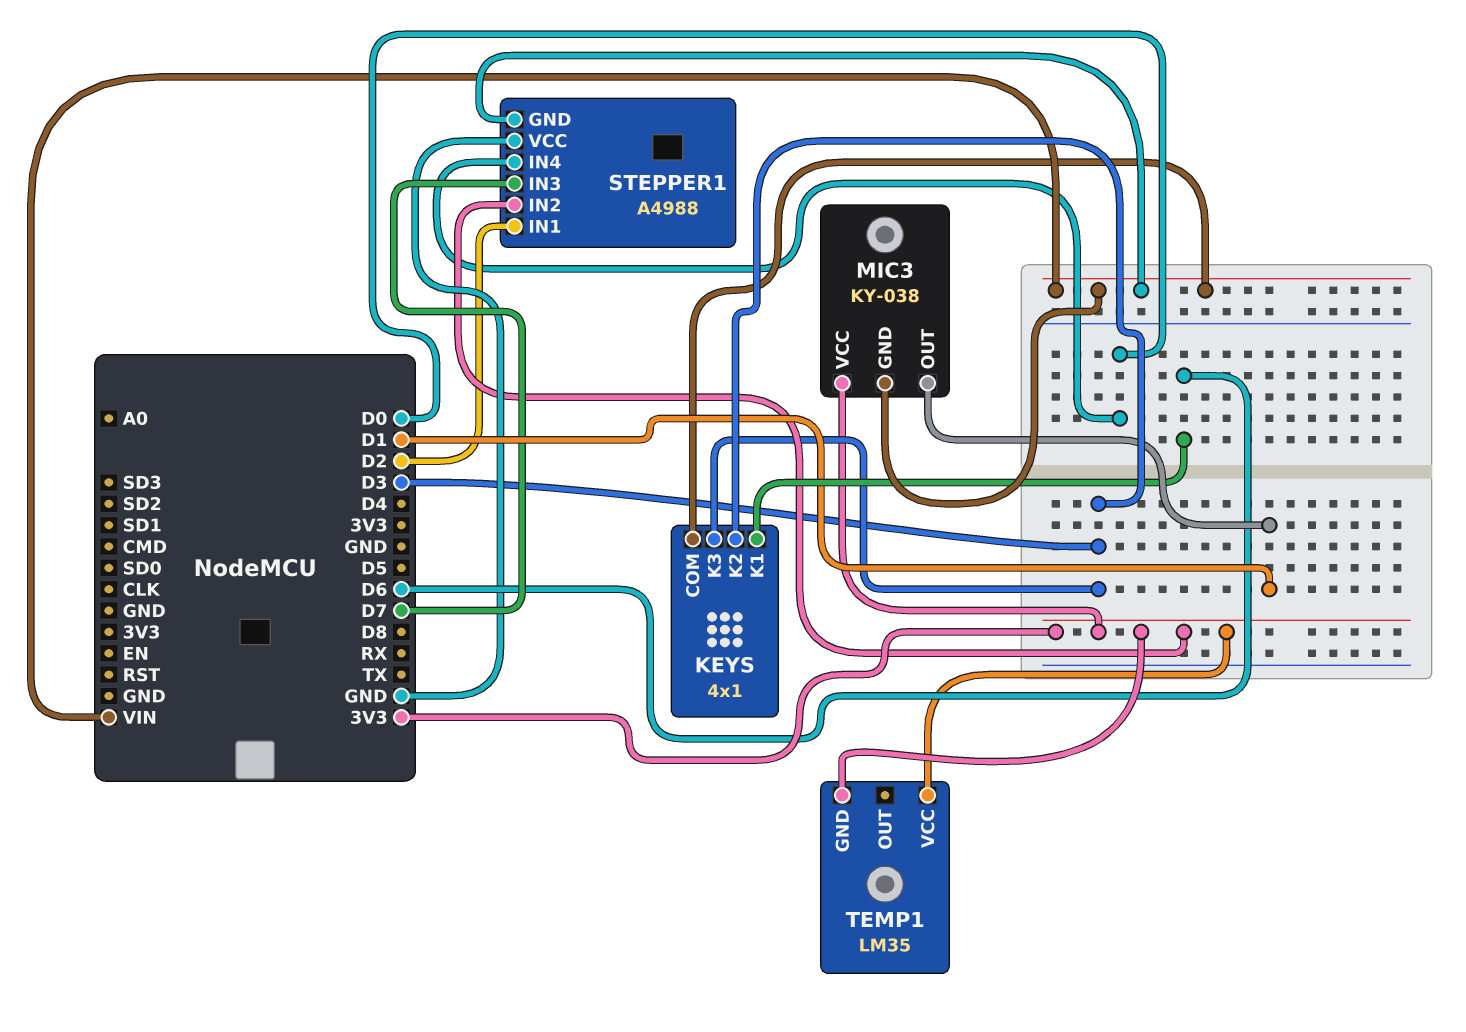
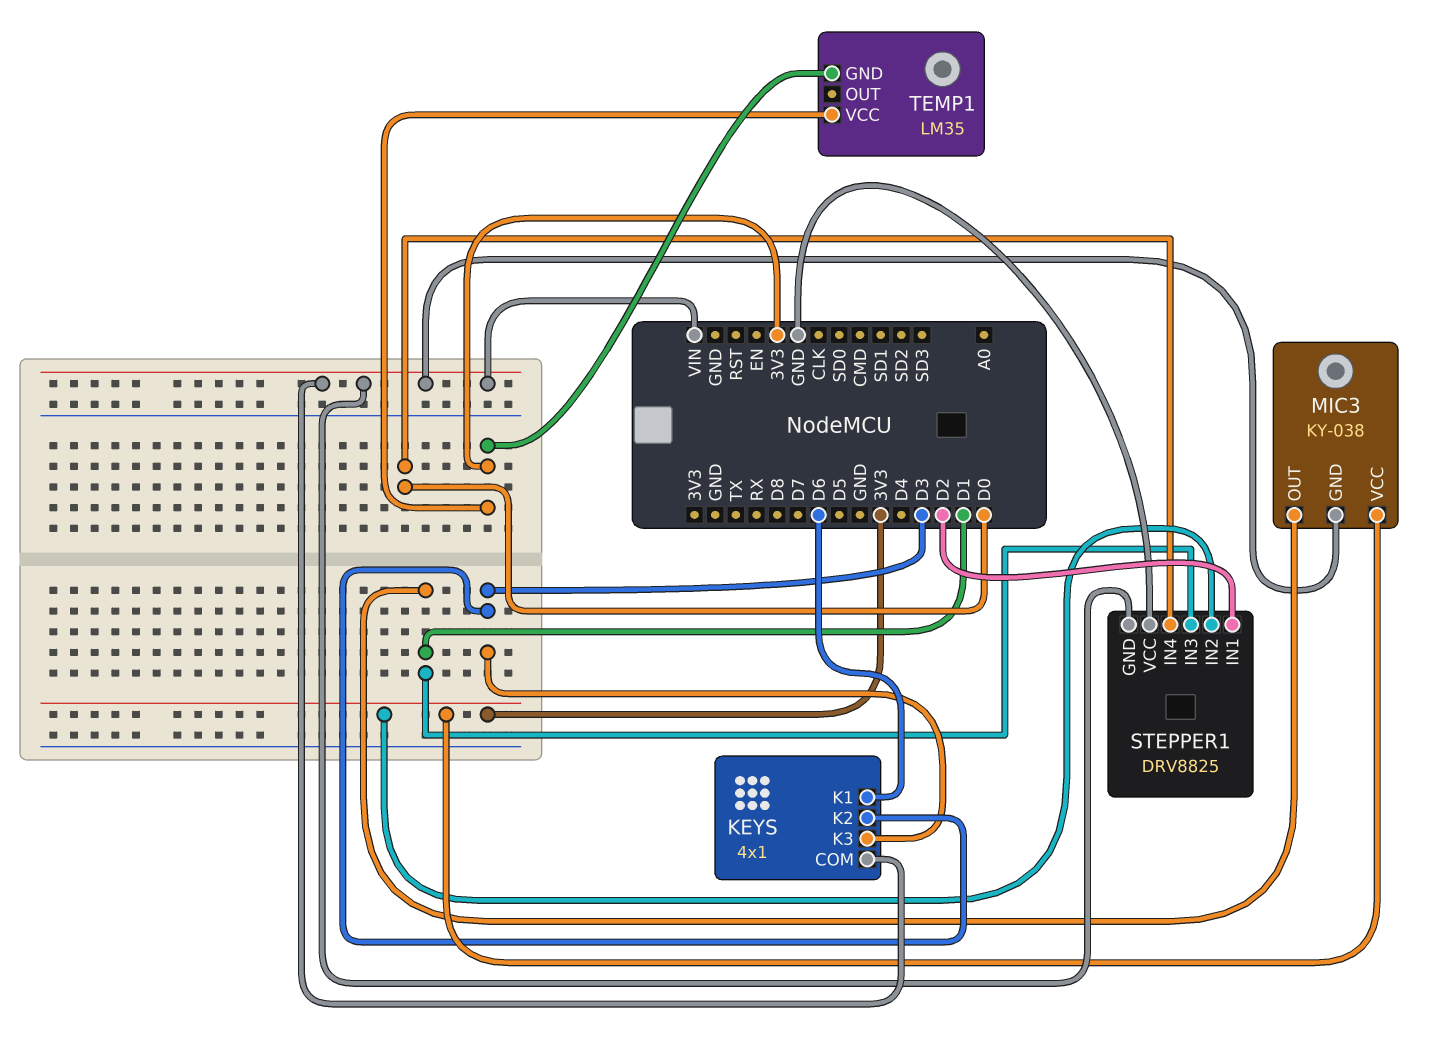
STEPPER1: A4988 -> DRV8825
STEPPER1 pin IN3: D7 -> D1

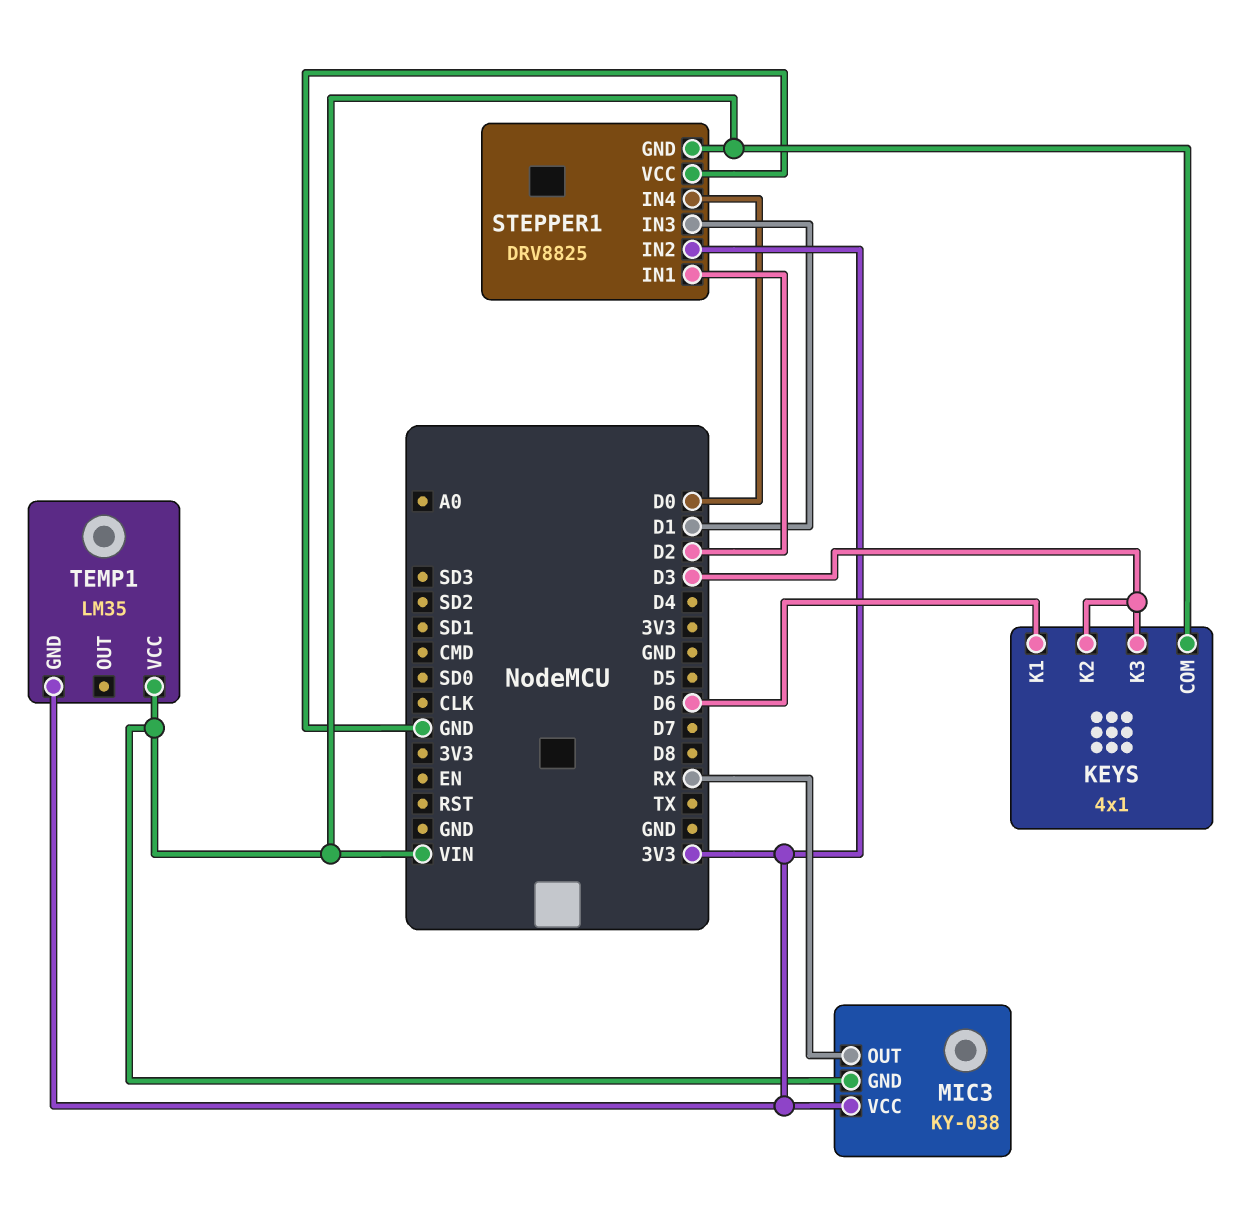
MIC3 pin OUT: D1 -> RX
TEMP1 pin VCC: 3V3 -> VIN

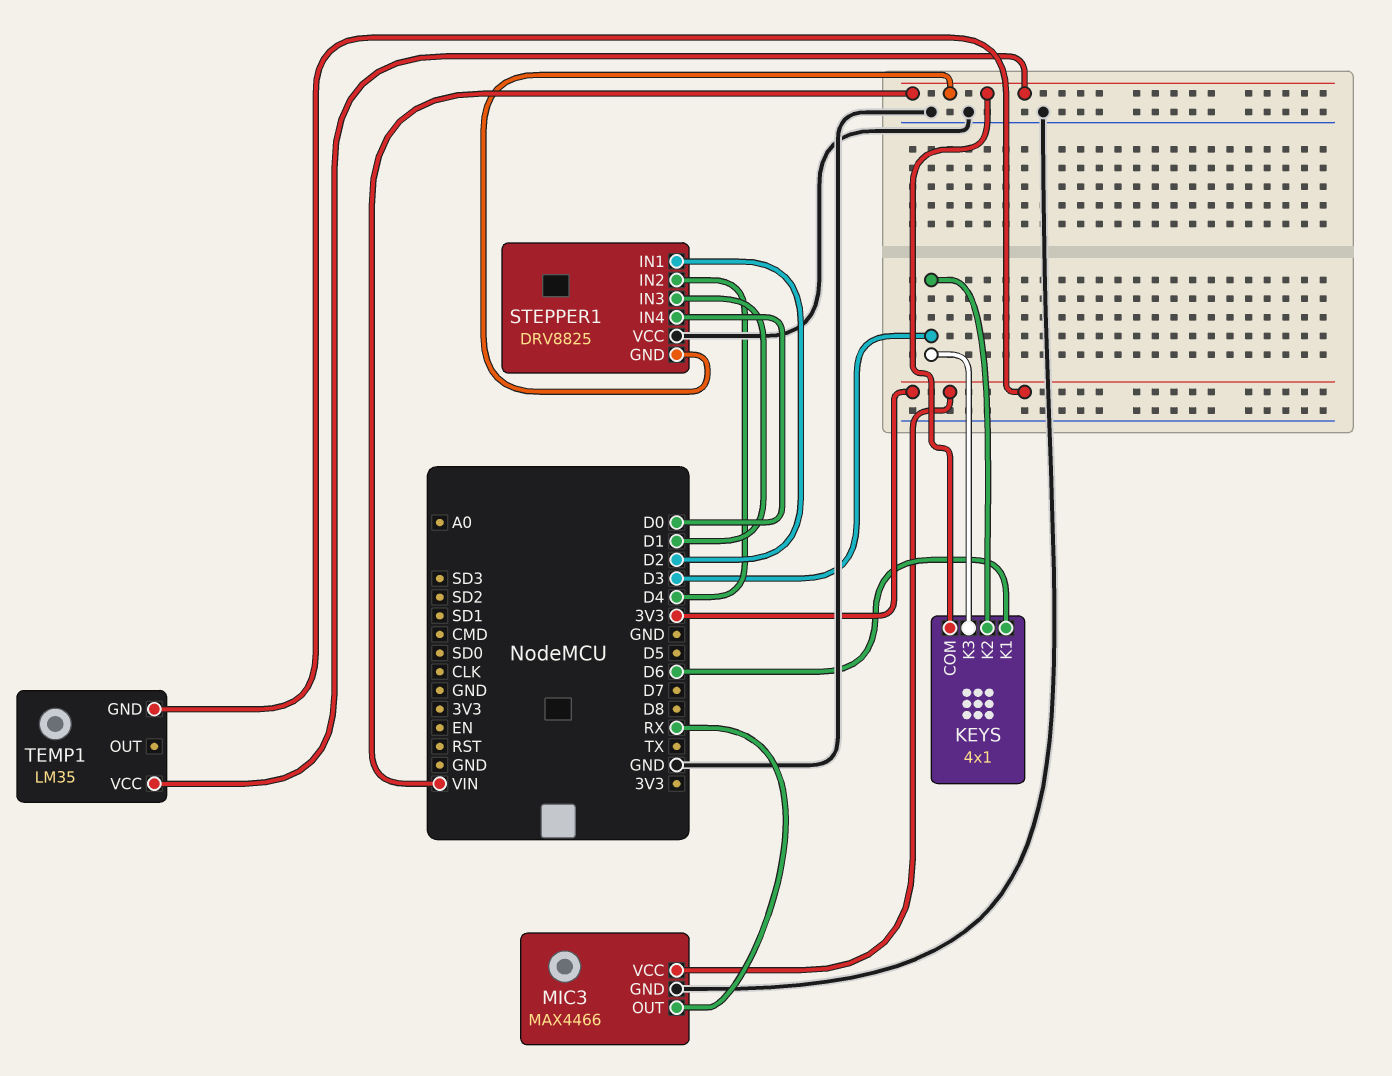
MIC3: KY-038 -> MAX4466
MIC3 pin GND: VIN -> GND
STEPPER1 pin IN2: 3V3 -> D4

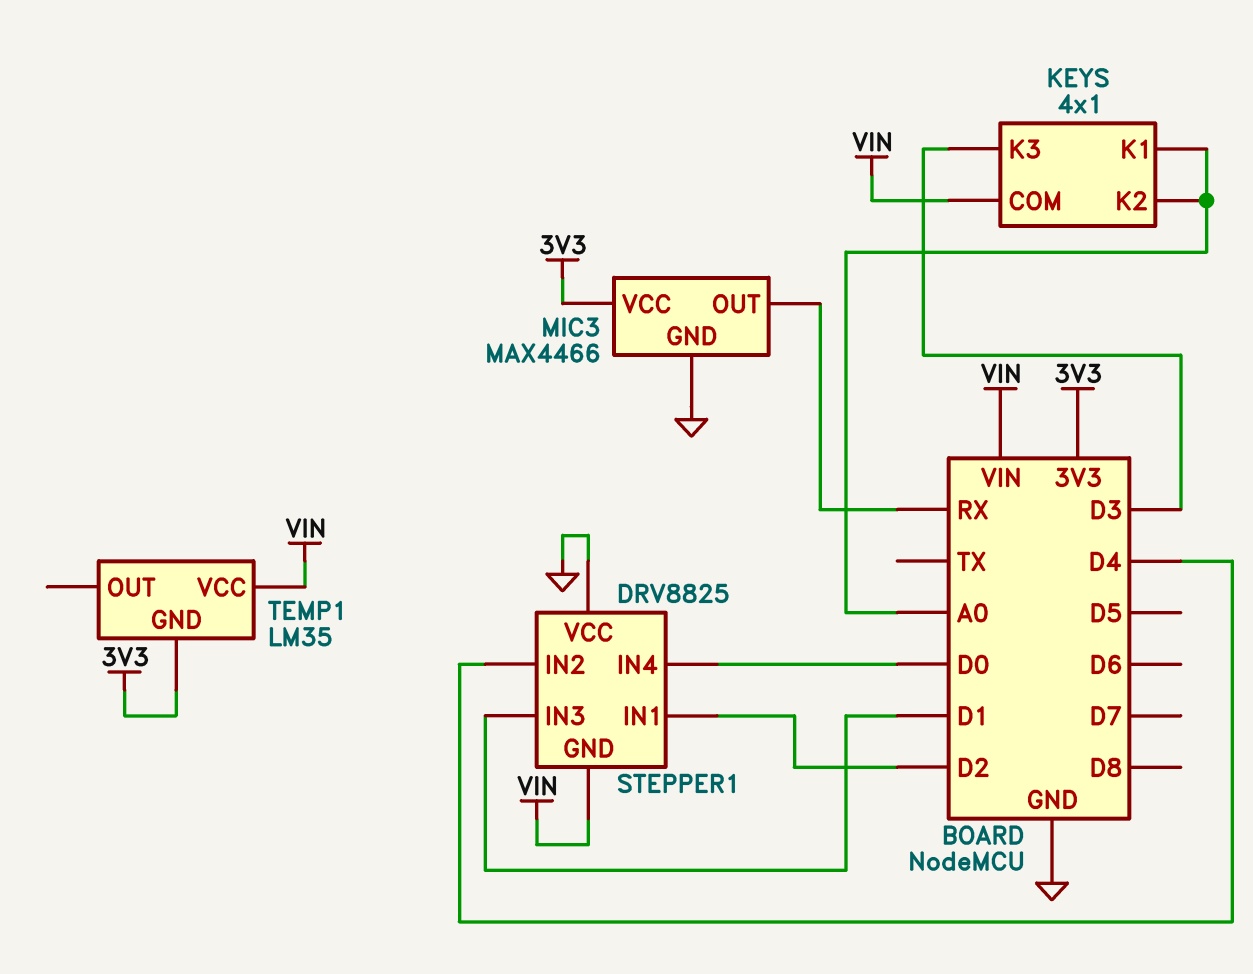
KEYS pin K1: D6 -> A0
KEYS pin K2: D3 -> A0

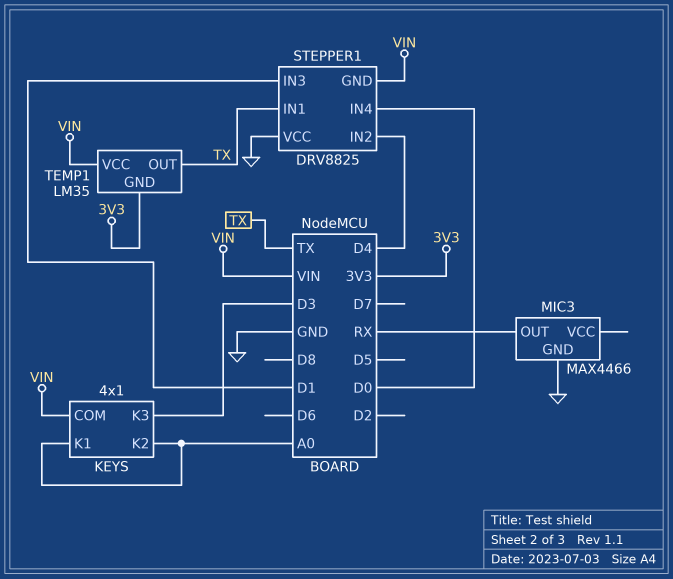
MIC3 pin VCC: 3V3 -> none
STEPPER1 pin IN1: D2 -> TX
TEMP1 pin OUT: none -> TX

